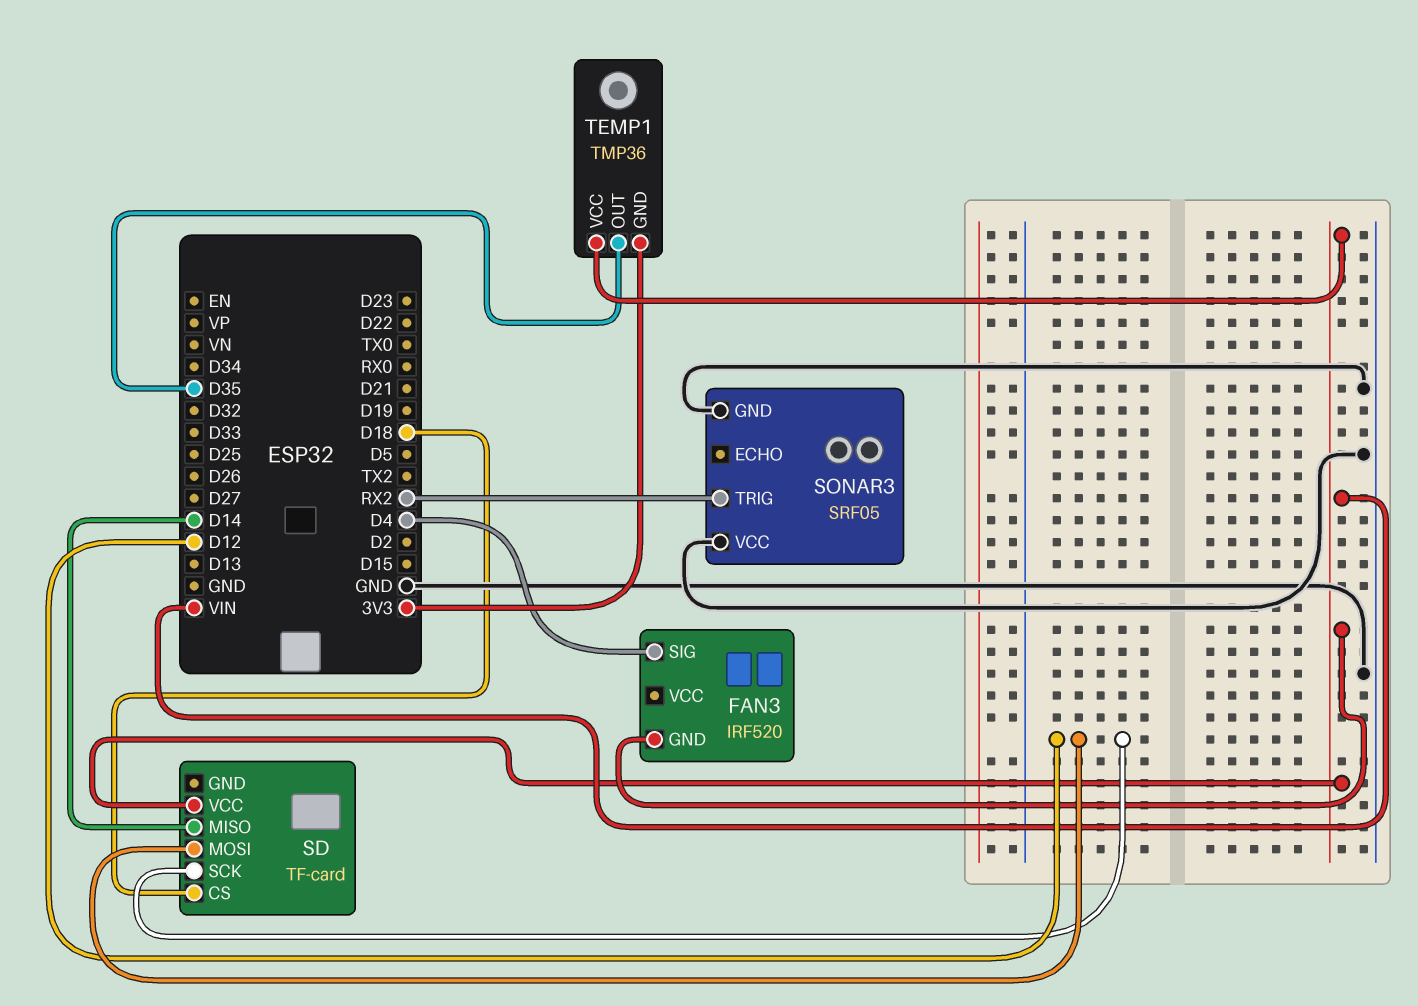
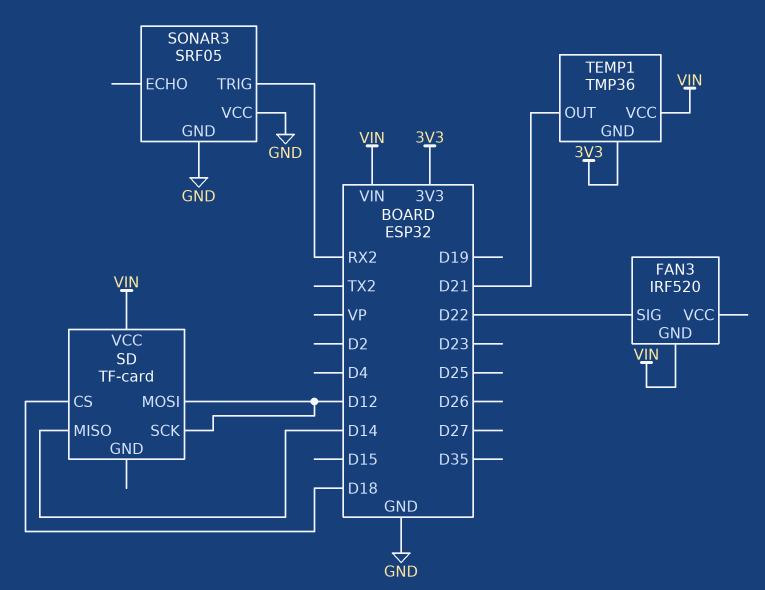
FAN3 pin SIG: D4 -> D22
TEMP1 pin OUT: D35 -> D21

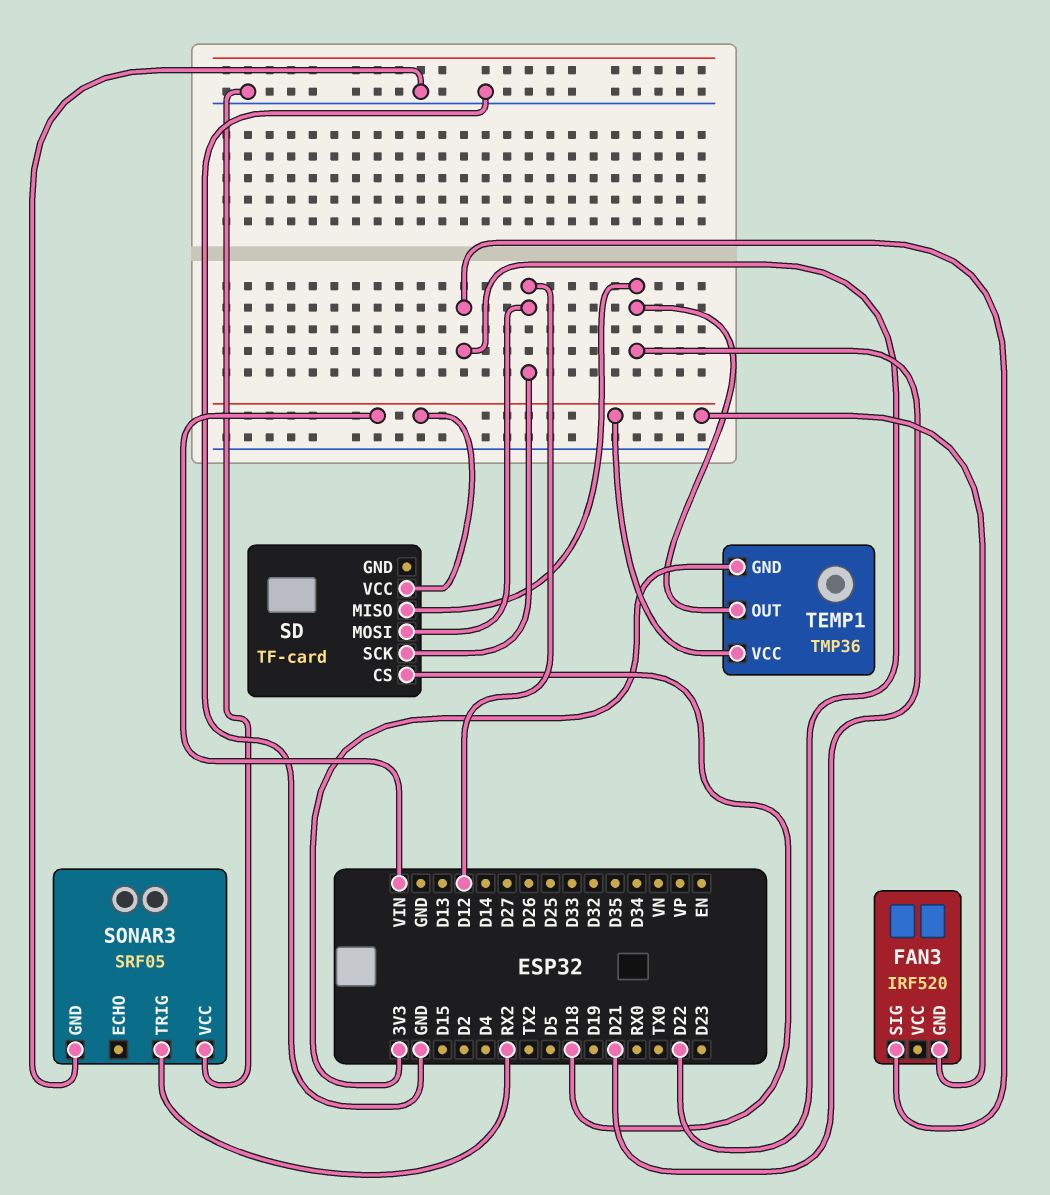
SD pin MISO: D14 -> D21

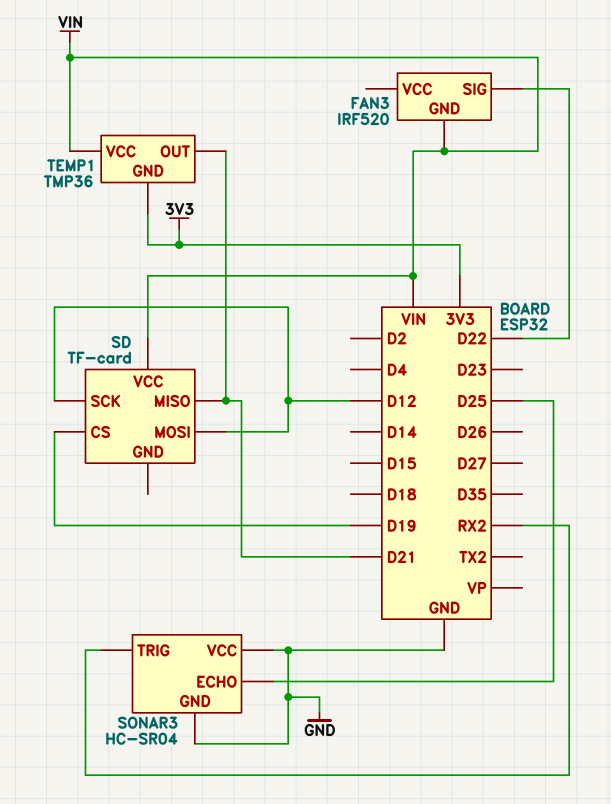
SD pin CS: D18 -> D19
SONAR3: SRF05 -> HC-SR04
SONAR3 pin ECHO: none -> D25

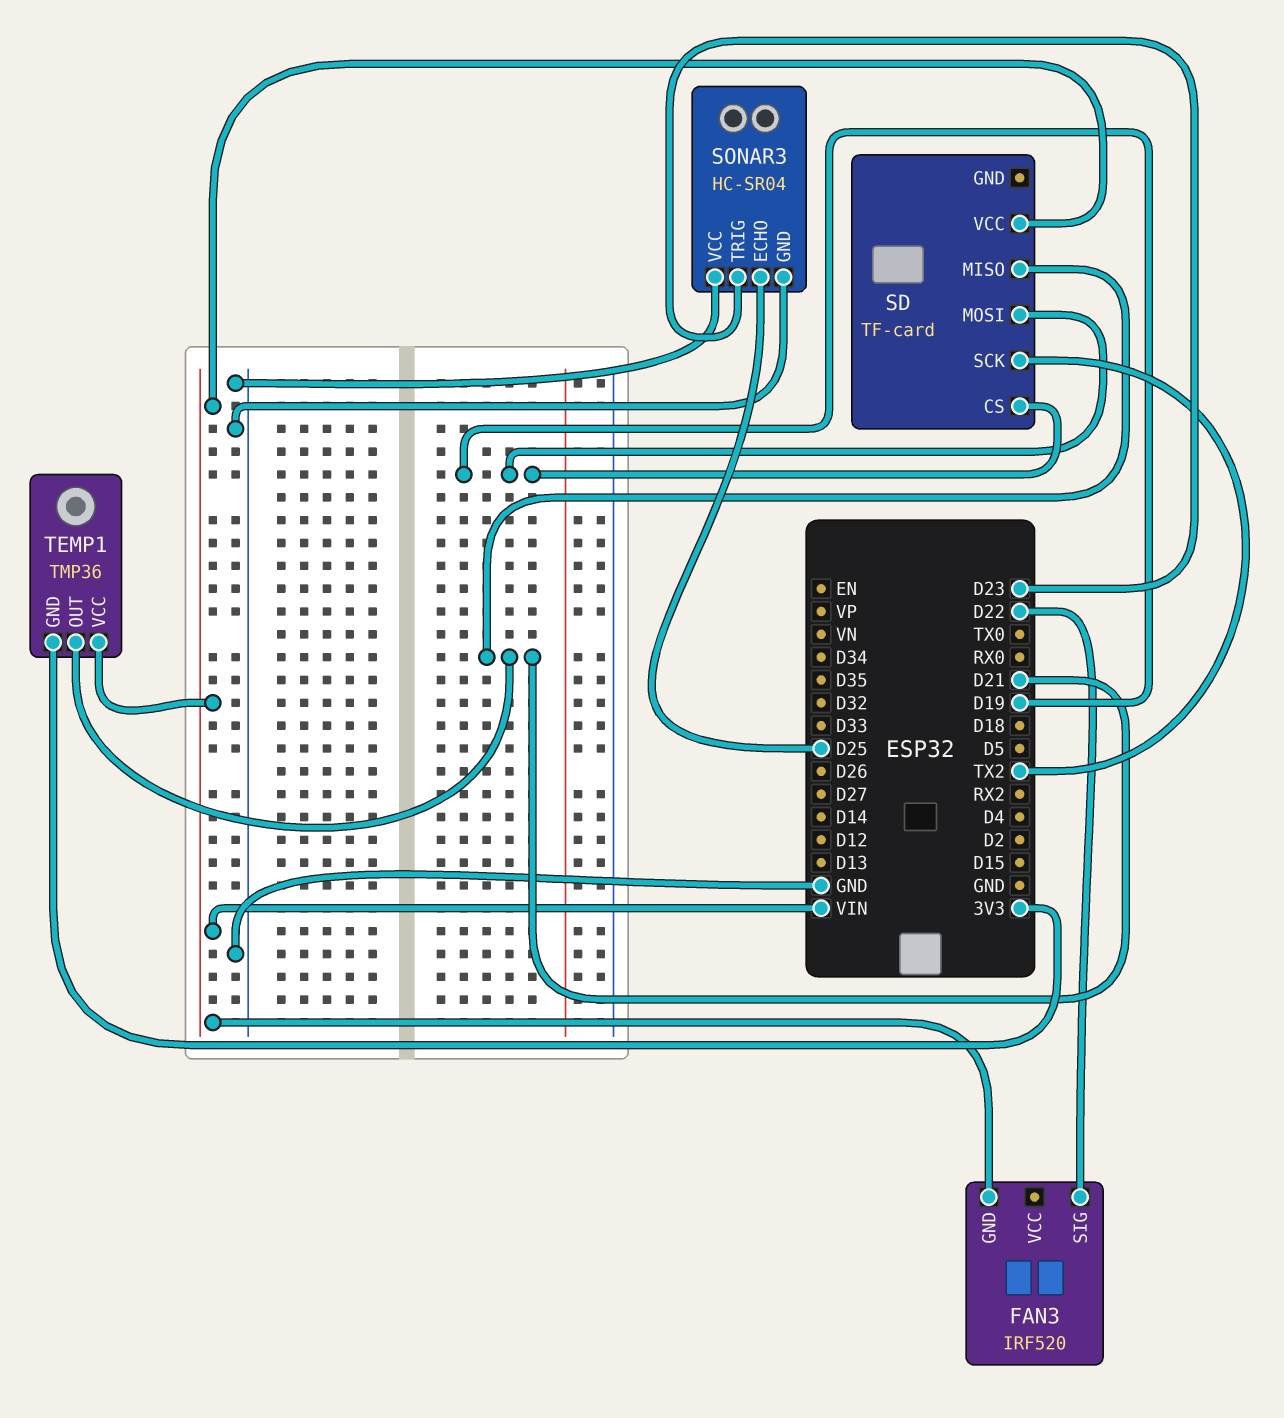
SD pin MOSI: D12 -> D19
SD pin SCK: D12 -> TX2
SONAR3 pin TRIG: RX2 -> D23

